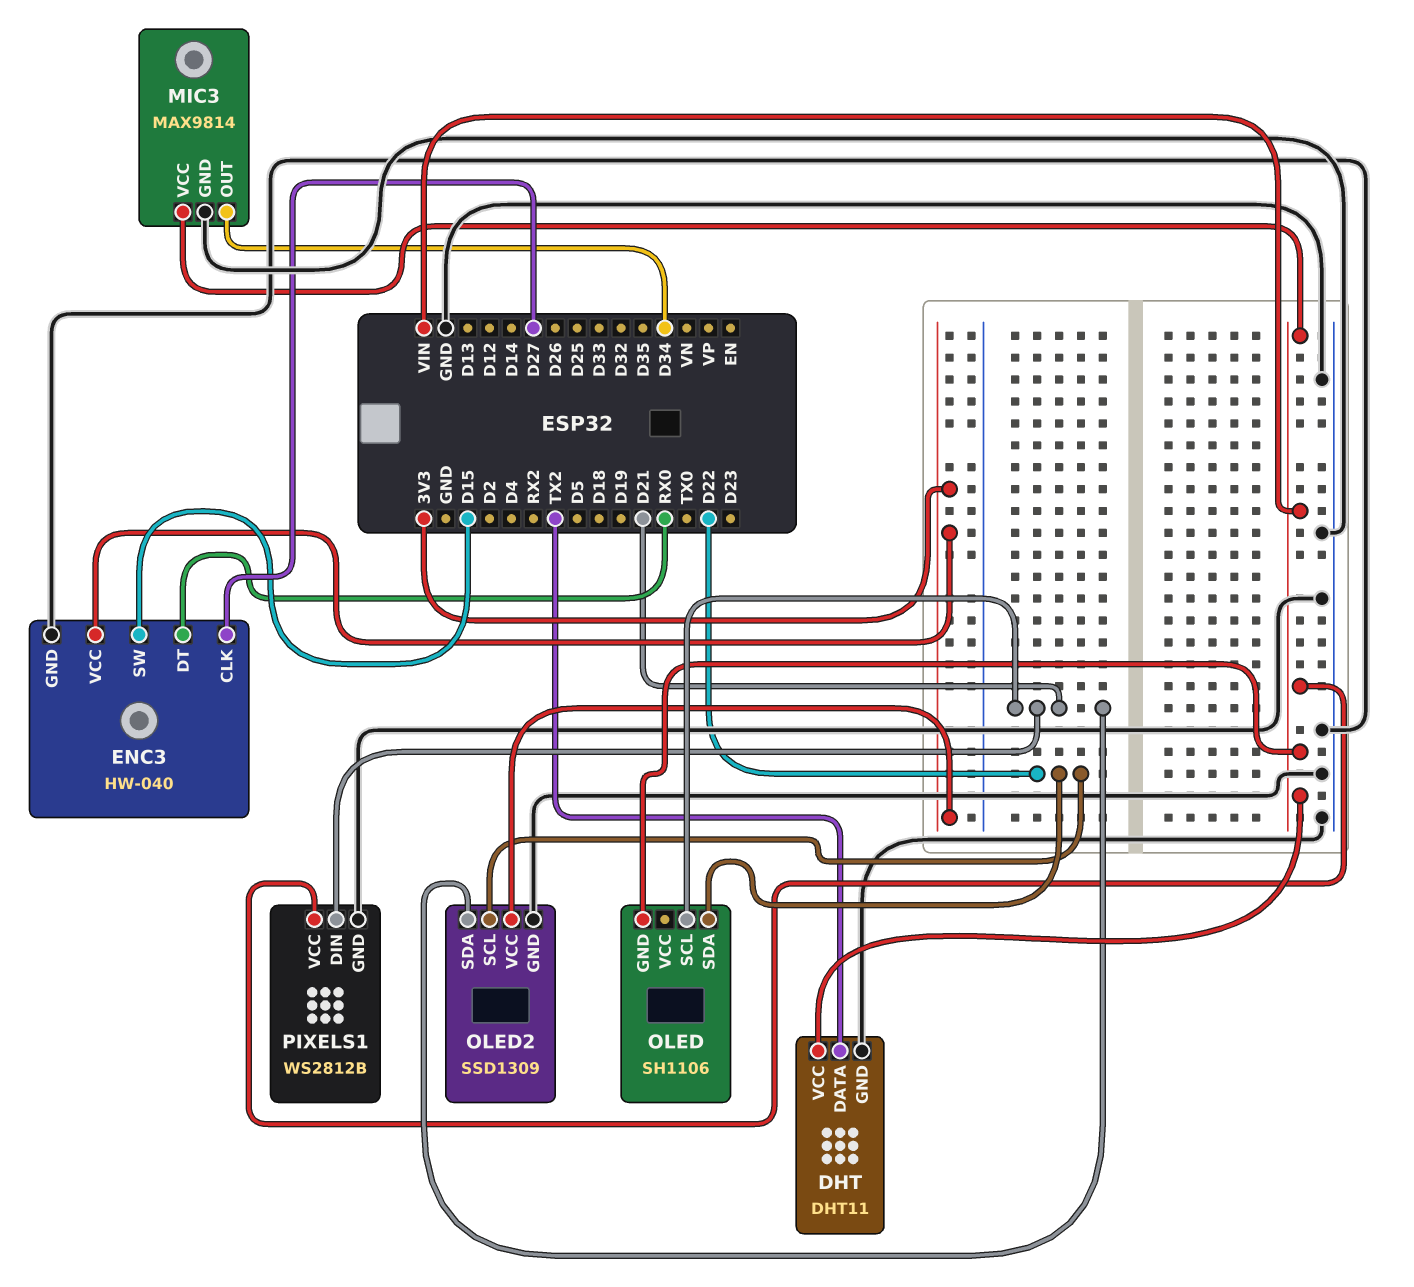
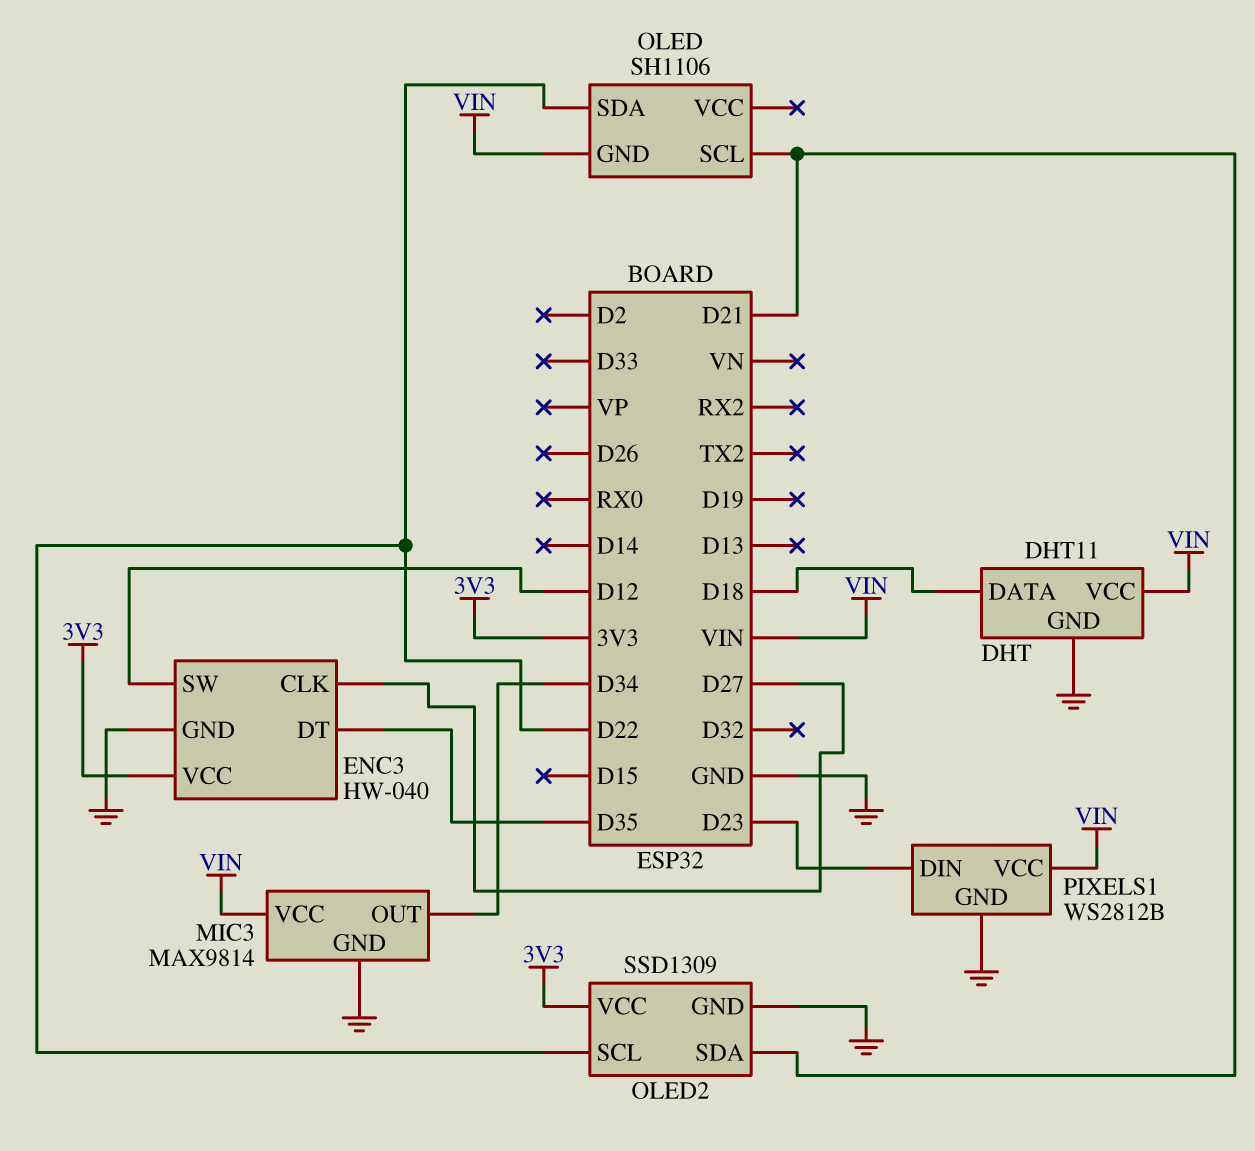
DHT pin DATA: TX2 -> D18
ENC3 pin DT: RX0 -> D35
ENC3 pin SW: D15 -> D12
PIXELS1 pin DIN: D21 -> D23

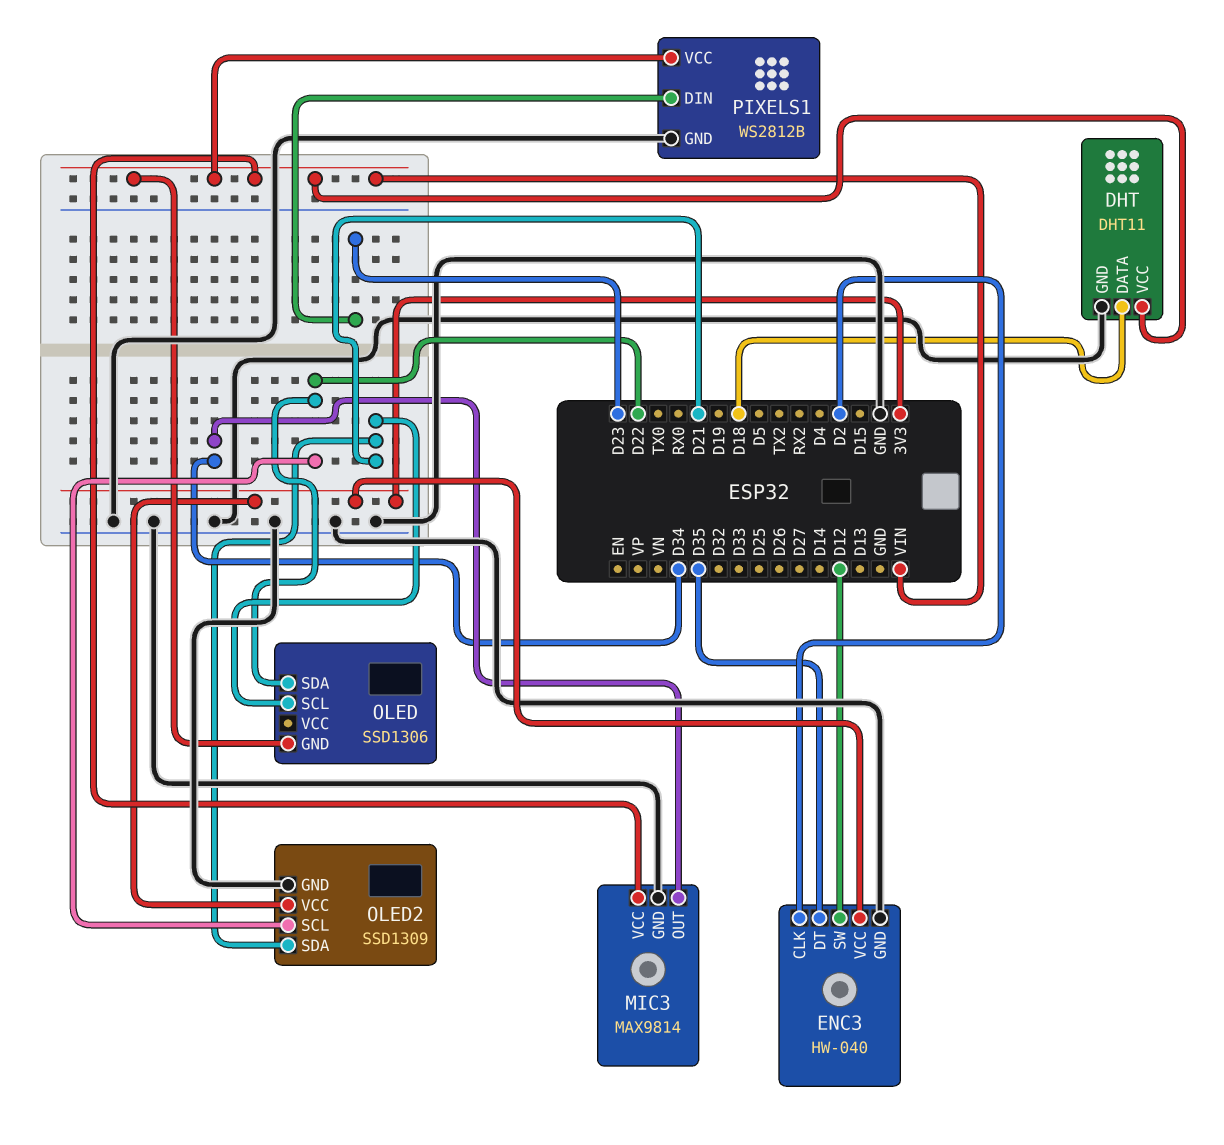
ENC3 pin CLK: D27 -> D2
OLED: SH1106 -> SSD1306

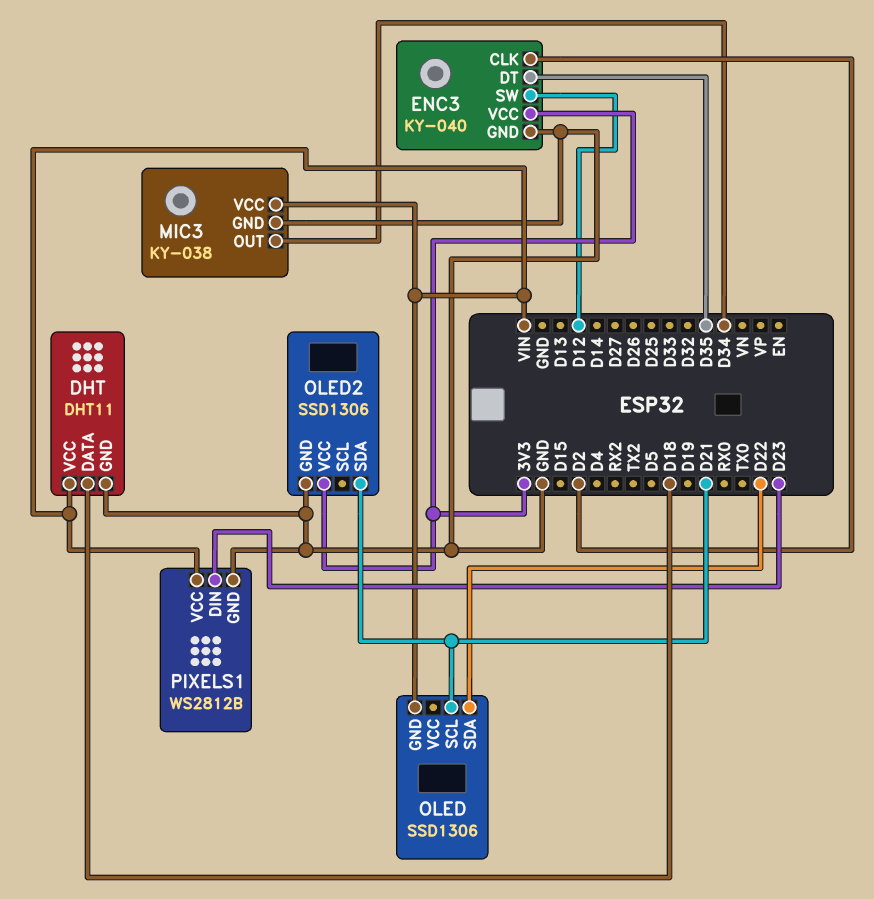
ENC3: HW-040 -> KY-040
MIC3: MAX9814 -> KY-038
OLED2: SSD1309 -> SSD1306
OLED2 pin SCL: D22 -> none

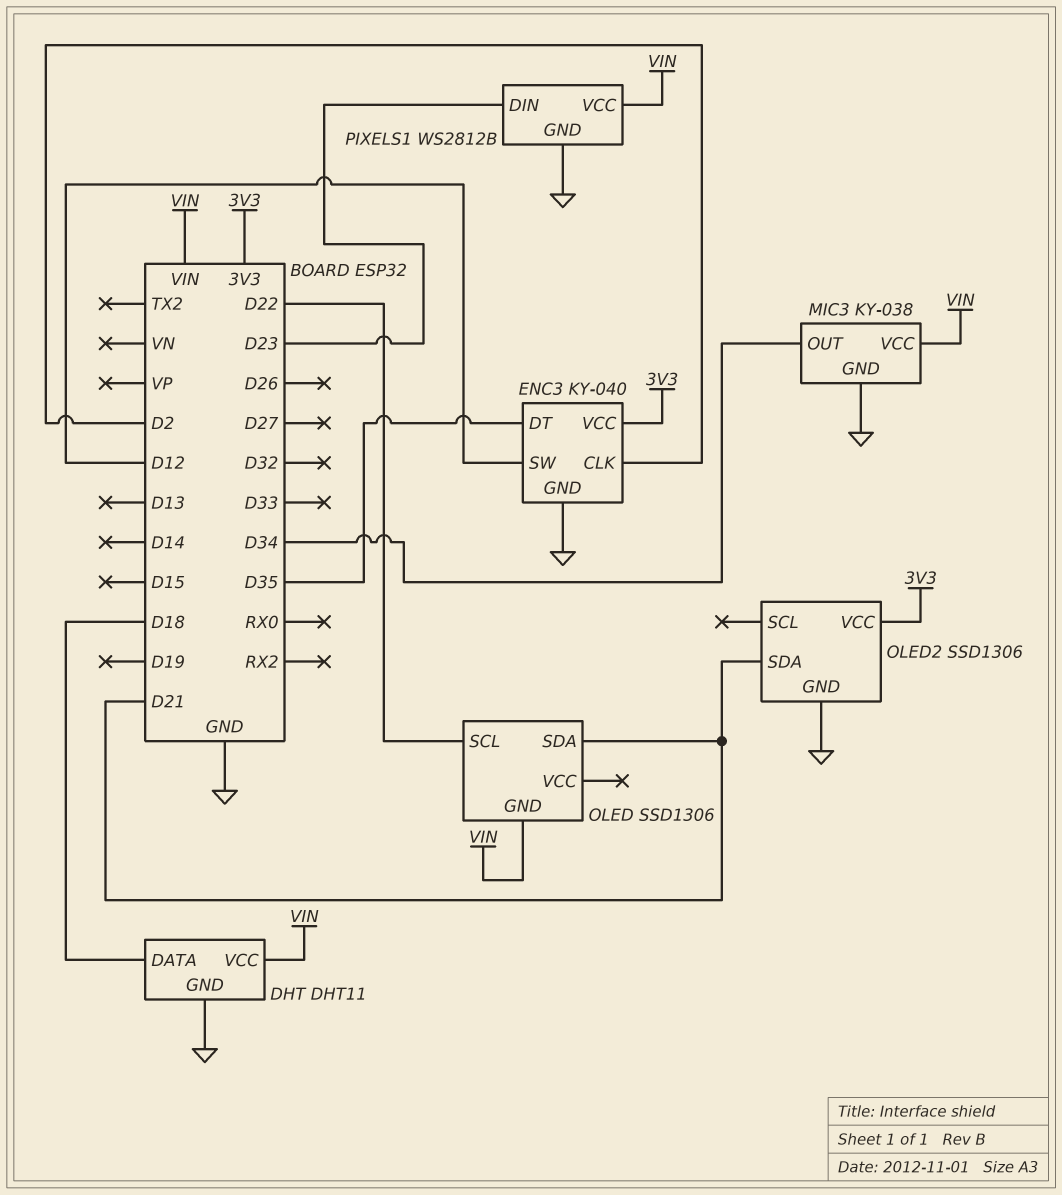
OLED pin SCL: D21 -> D22
OLED pin SDA: D22 -> D21

